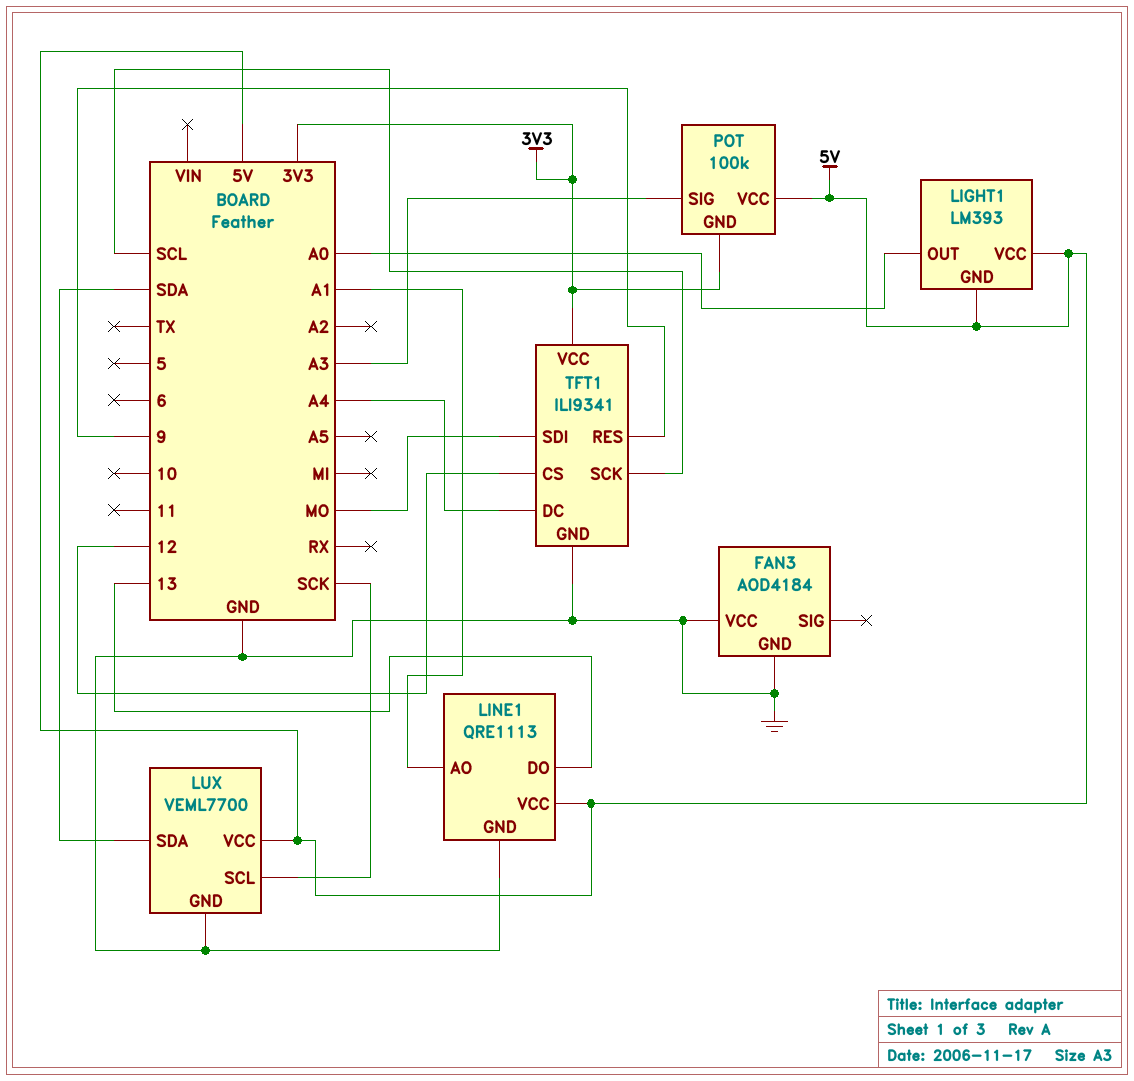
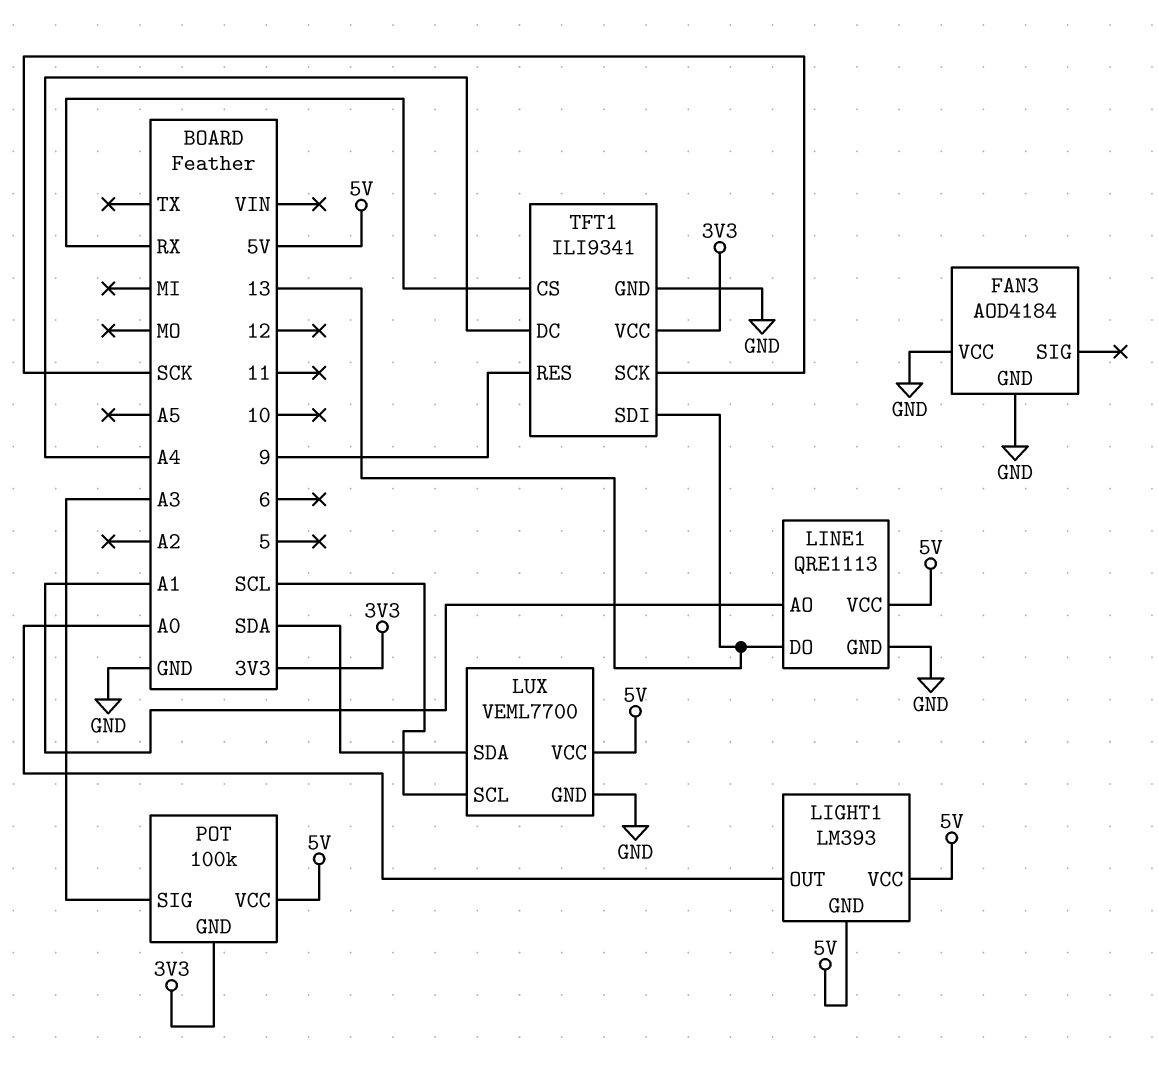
LUX pin SCL: SCK -> SCL
TFT1 pin CS: 12 -> RX
TFT1 pin SCK: SCL -> SCK
TFT1 pin SDI: MO -> 13

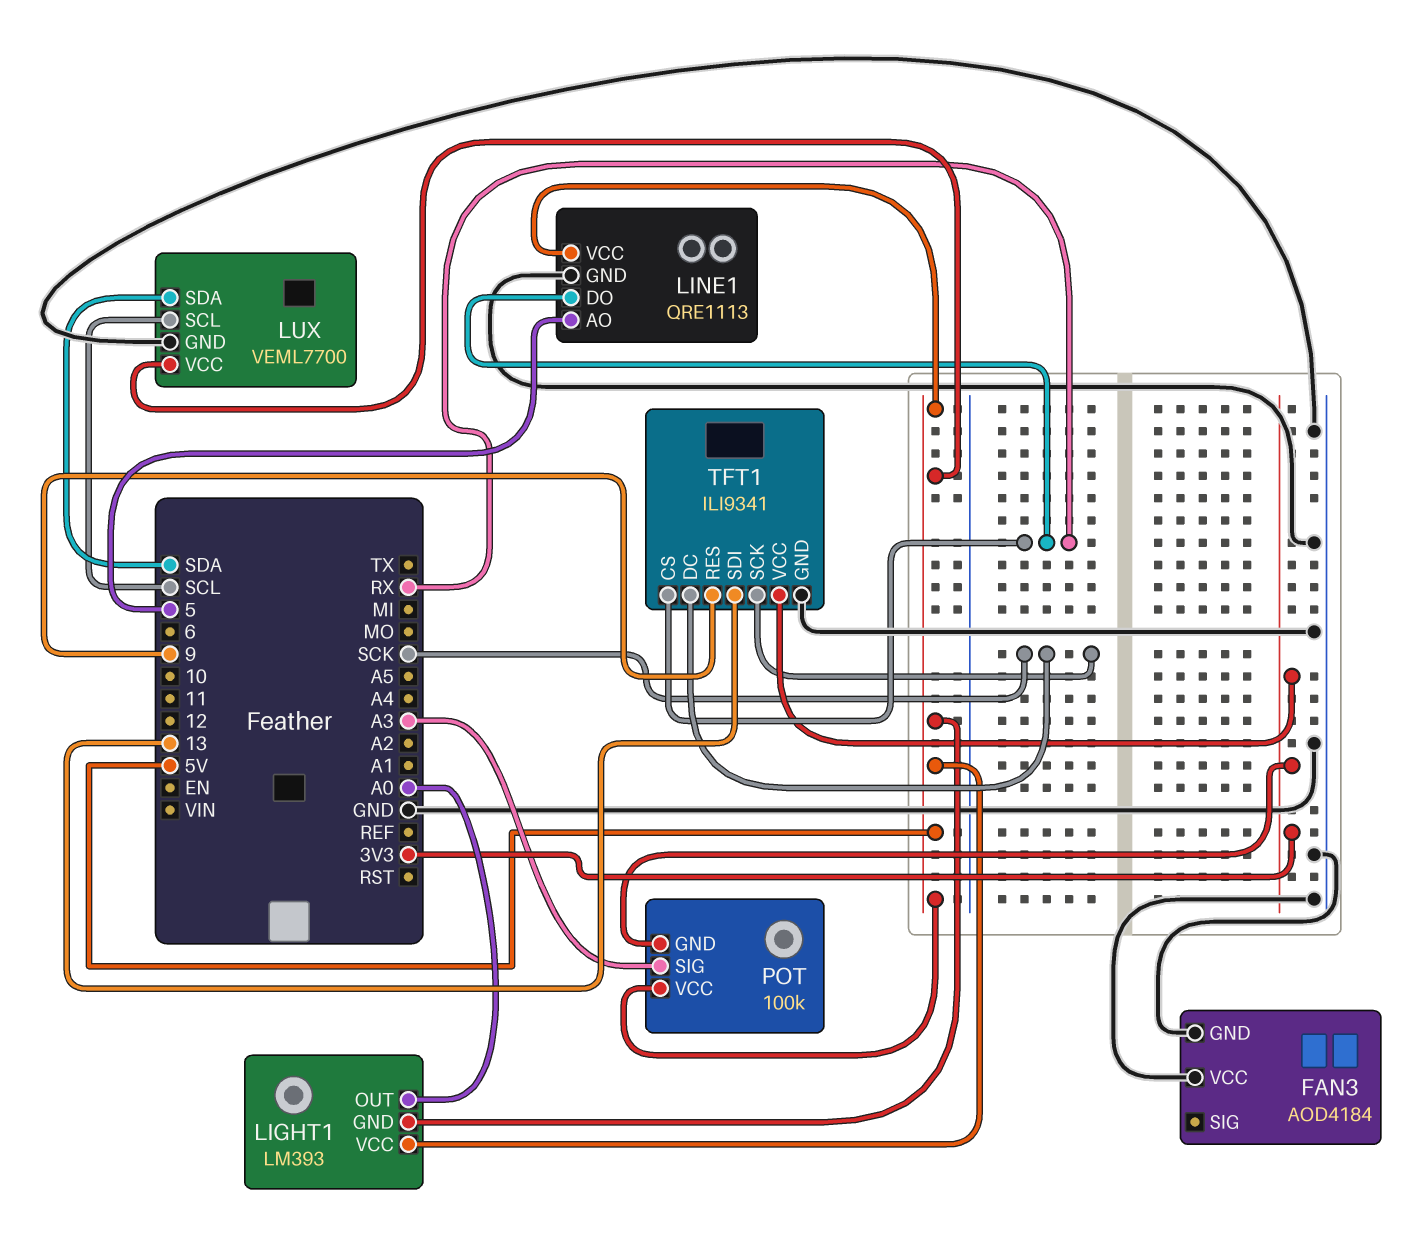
LINE1 pin AO: A1 -> 5
LINE1 pin DO: 13 -> RX
TFT1 pin DC: A4 -> SCK

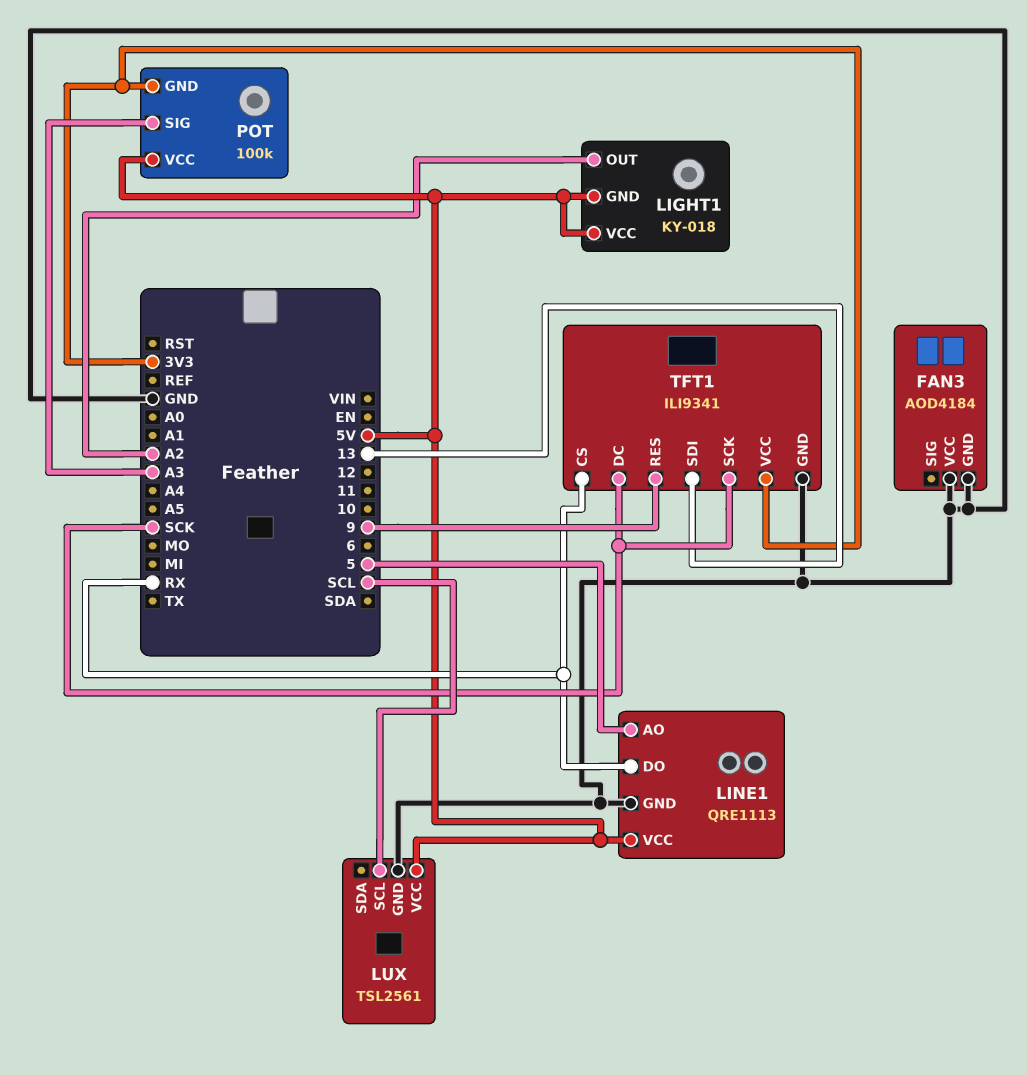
LIGHT1: LM393 -> KY-018
LIGHT1 pin OUT: A0 -> A2
LUX: VEML7700 -> TSL2561
LUX pin SDA: SDA -> none

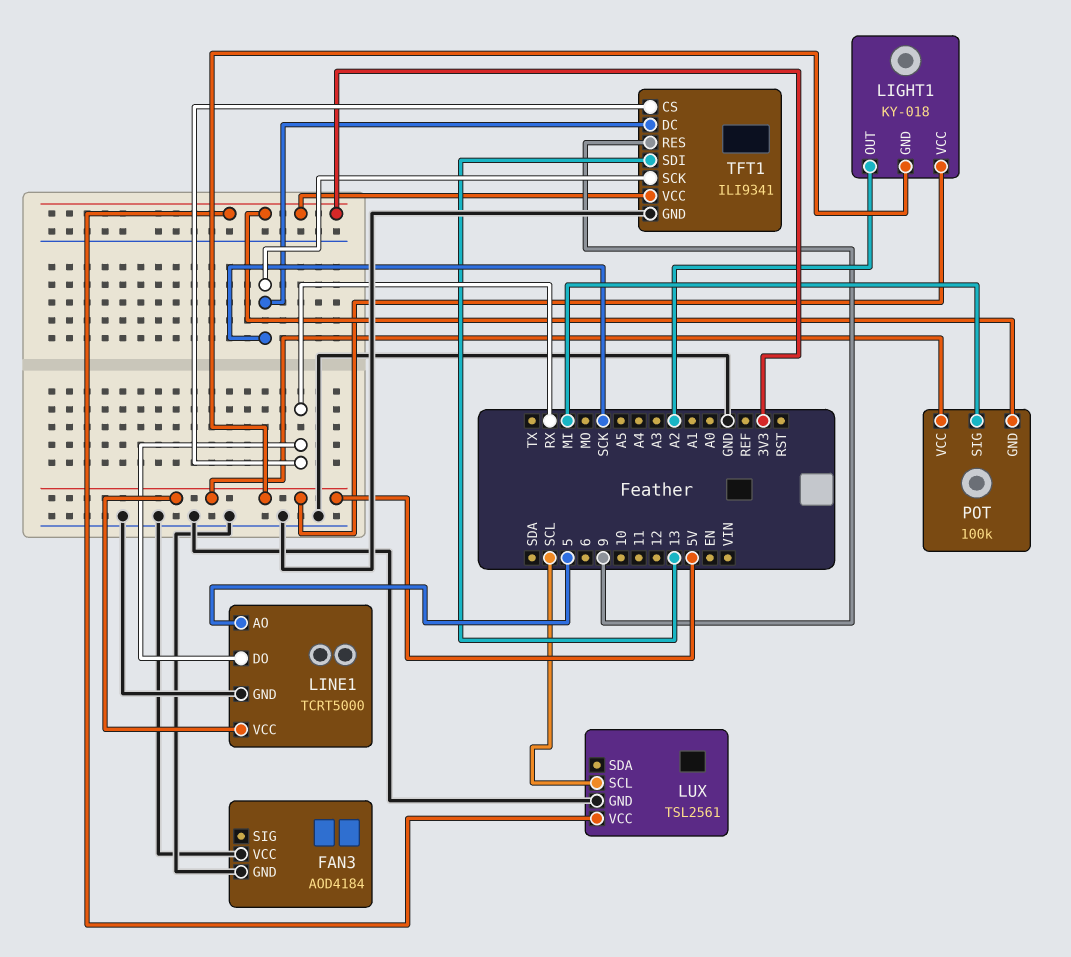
LINE1: QRE1113 -> TCRT5000
LUX pin VCC: 5V -> 3V3
POT pin SIG: A3 -> MI

